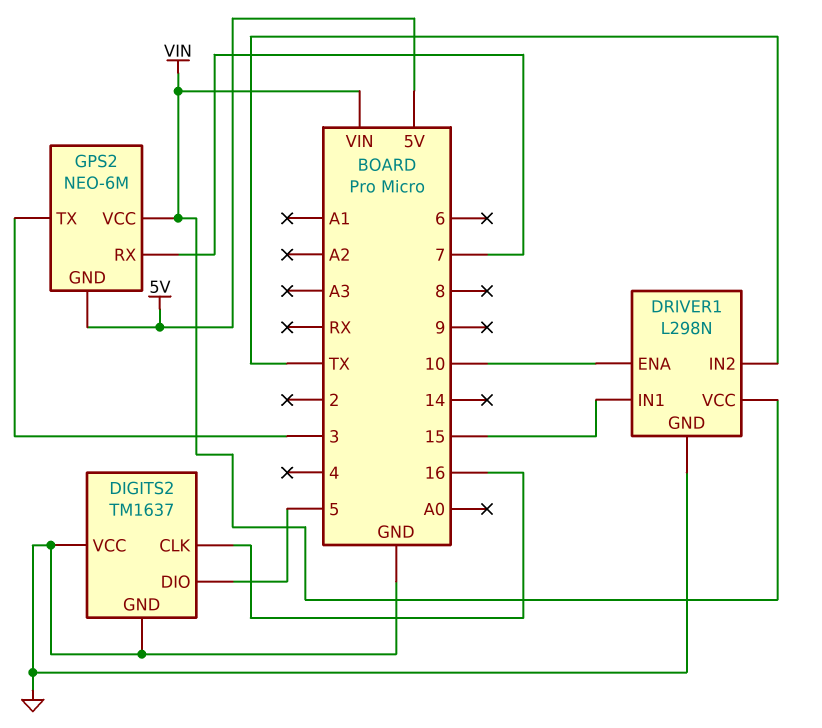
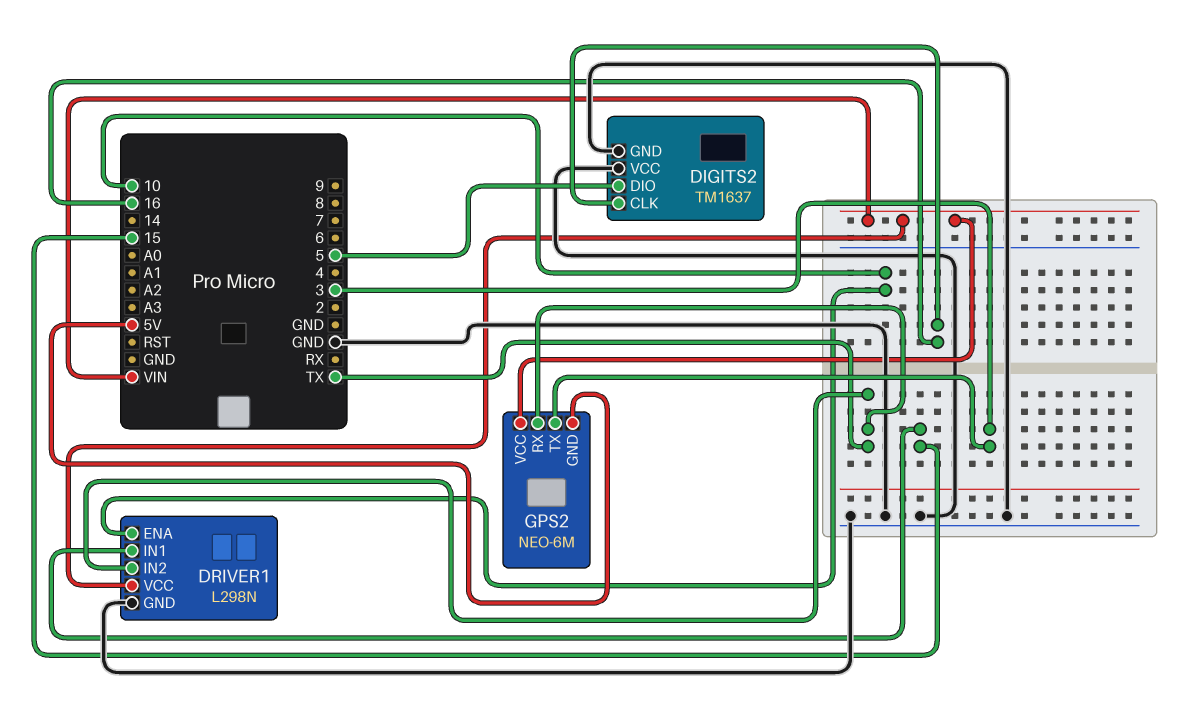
GPS2 pin RX: 7 -> TX

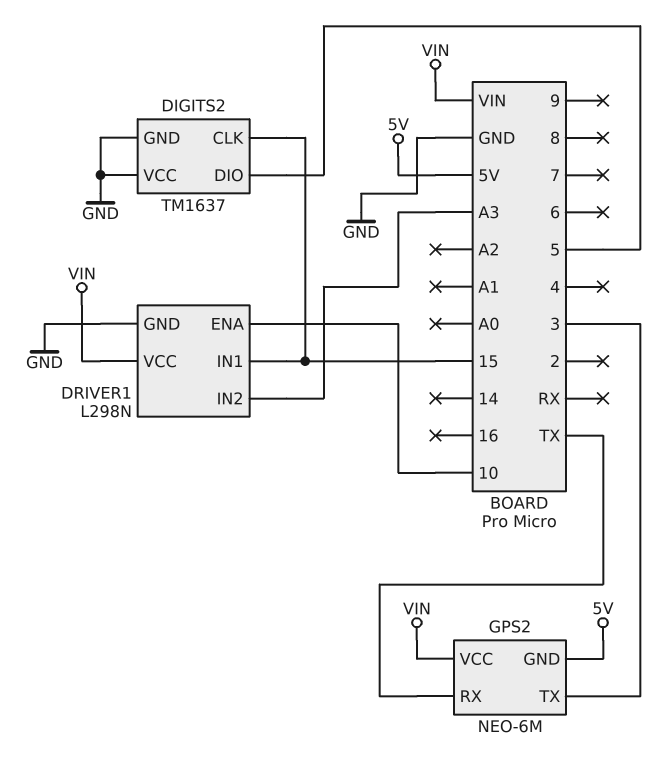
DIGITS2 pin CLK: 16 -> 15
DRIVER1 pin IN2: TX -> A3

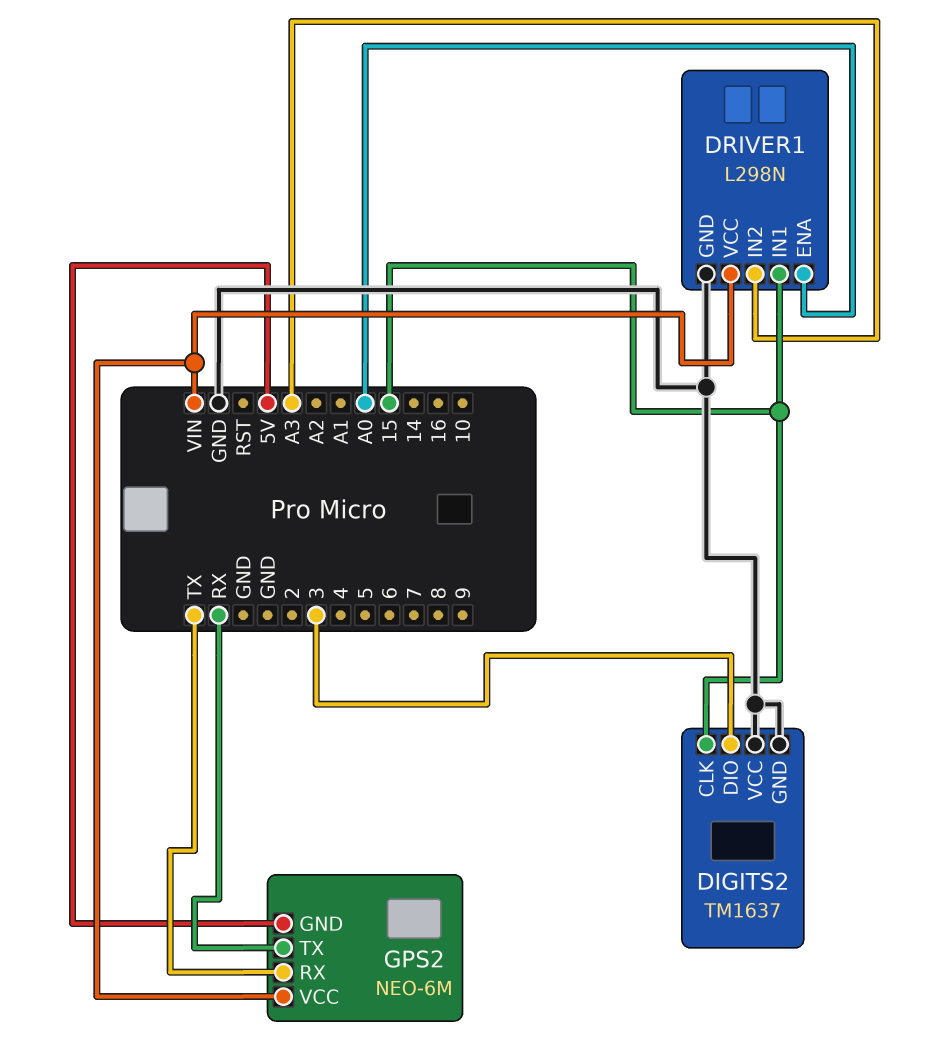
DIGITS2 pin DIO: 5 -> 3
DRIVER1 pin ENA: 10 -> A0
GPS2 pin TX: 3 -> RX

